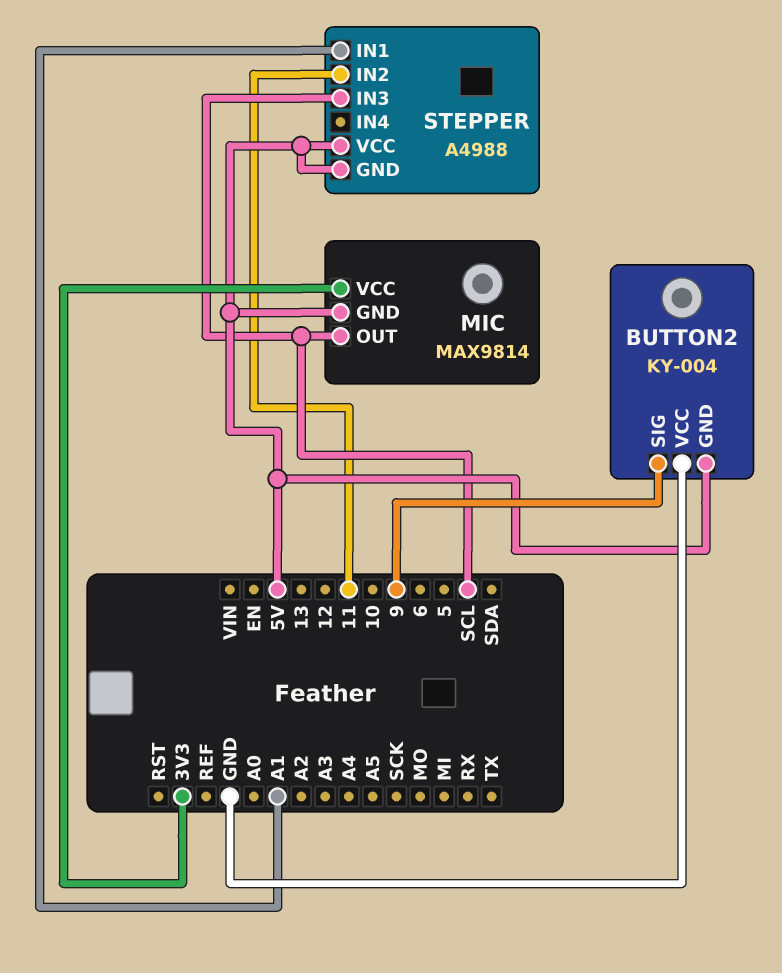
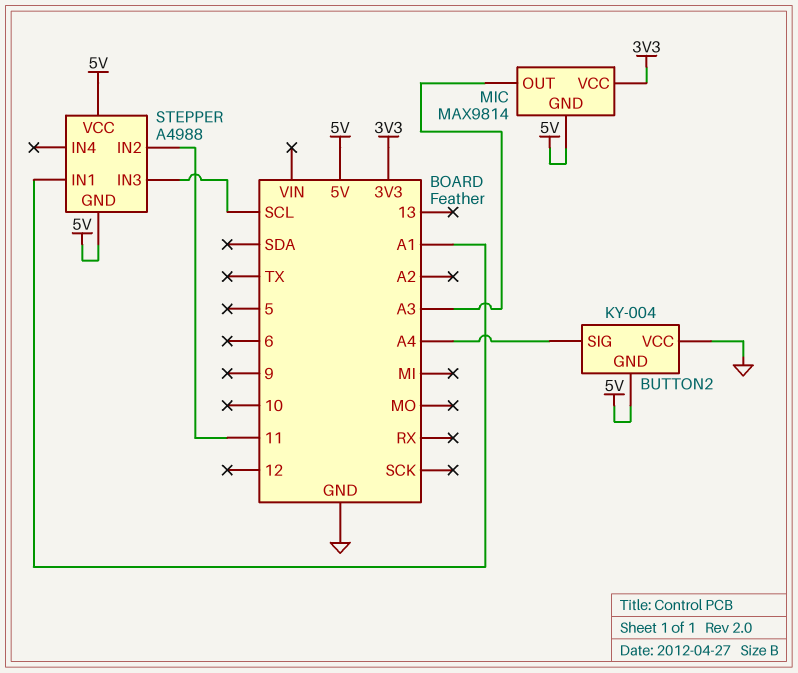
BUTTON2 pin SIG: 9 -> A4
MIC pin OUT: SCL -> A3

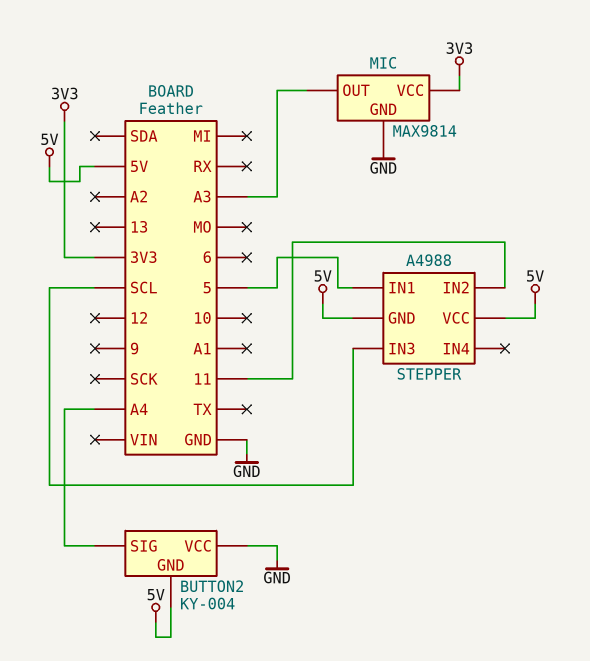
MIC pin GND: 5V -> GND
STEPPER pin IN1: A1 -> 5

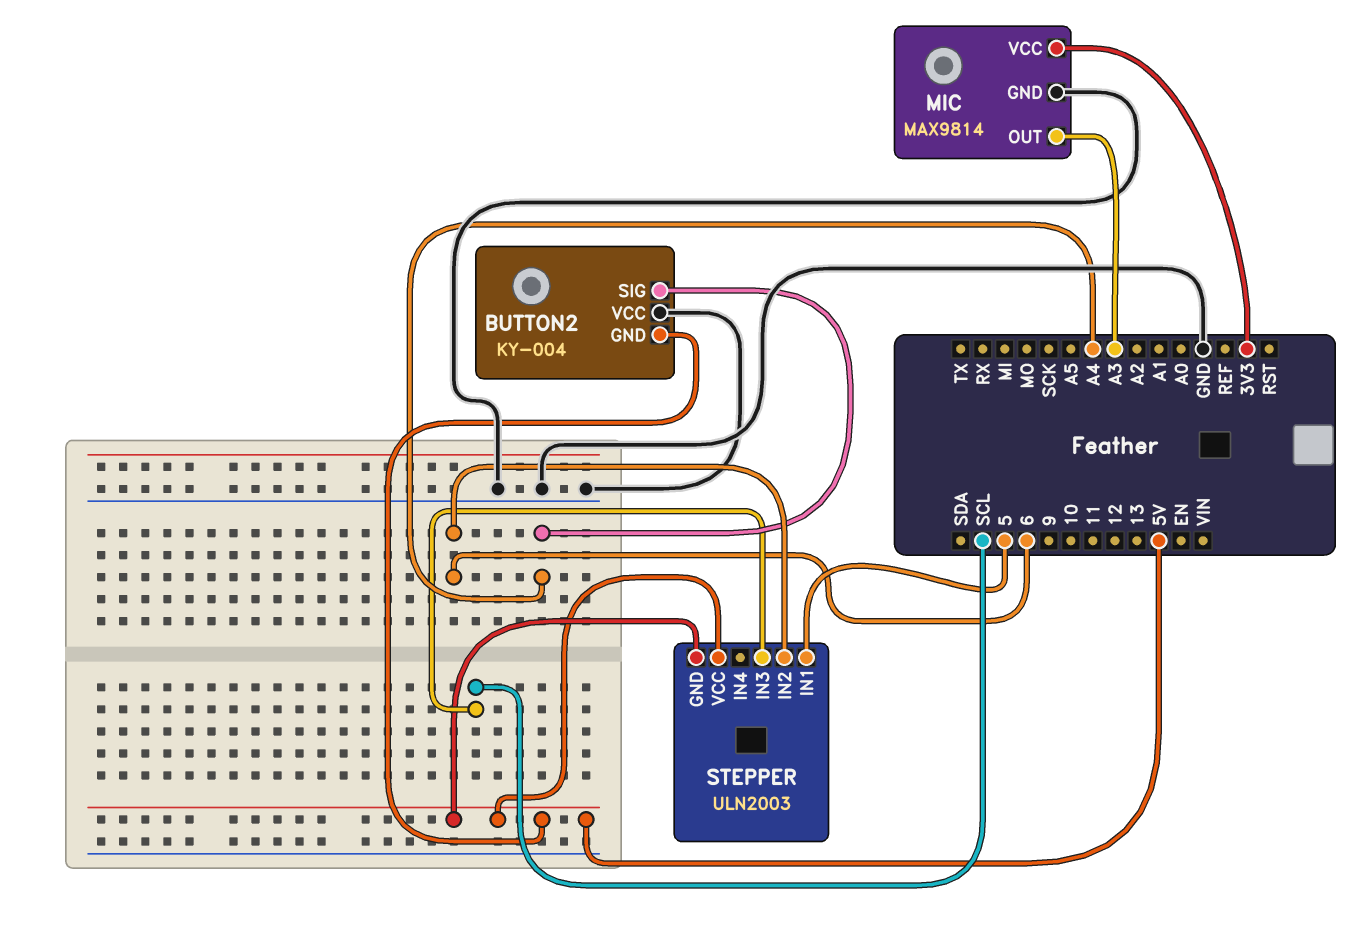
STEPPER: A4988 -> ULN2003
STEPPER pin IN2: 11 -> 6

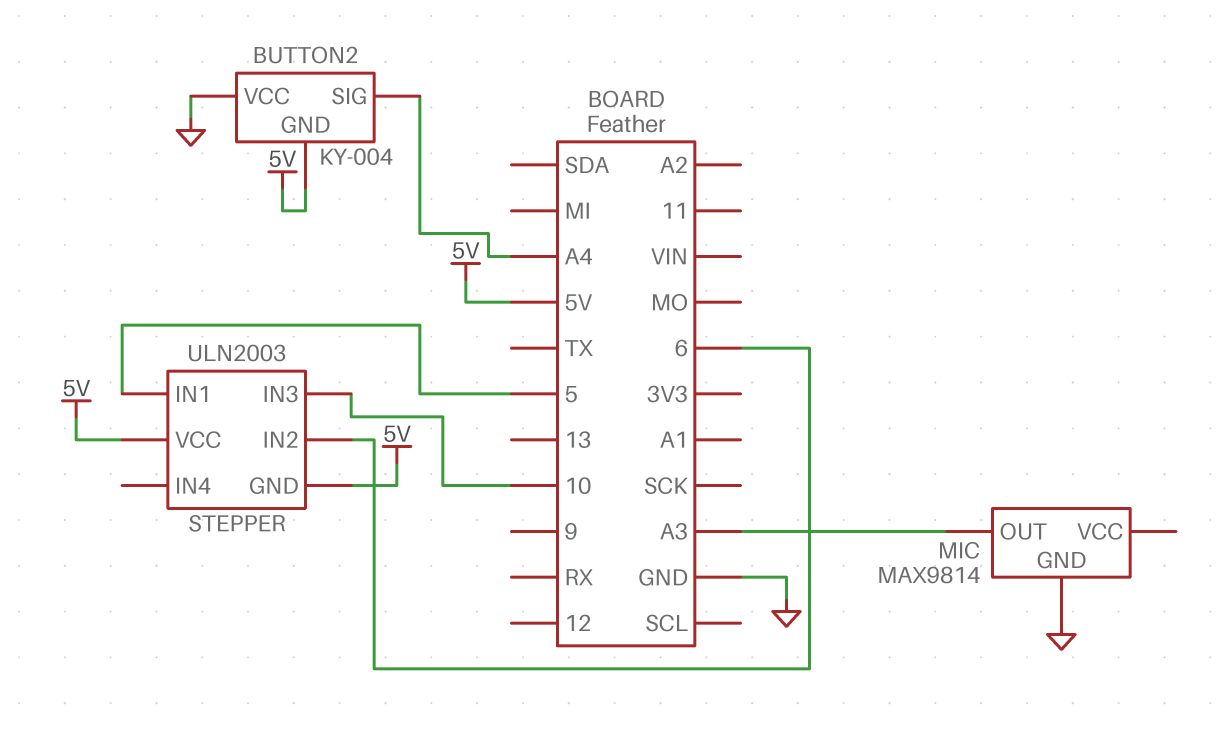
MIC pin VCC: 3V3 -> none
STEPPER pin IN3: SCL -> 10

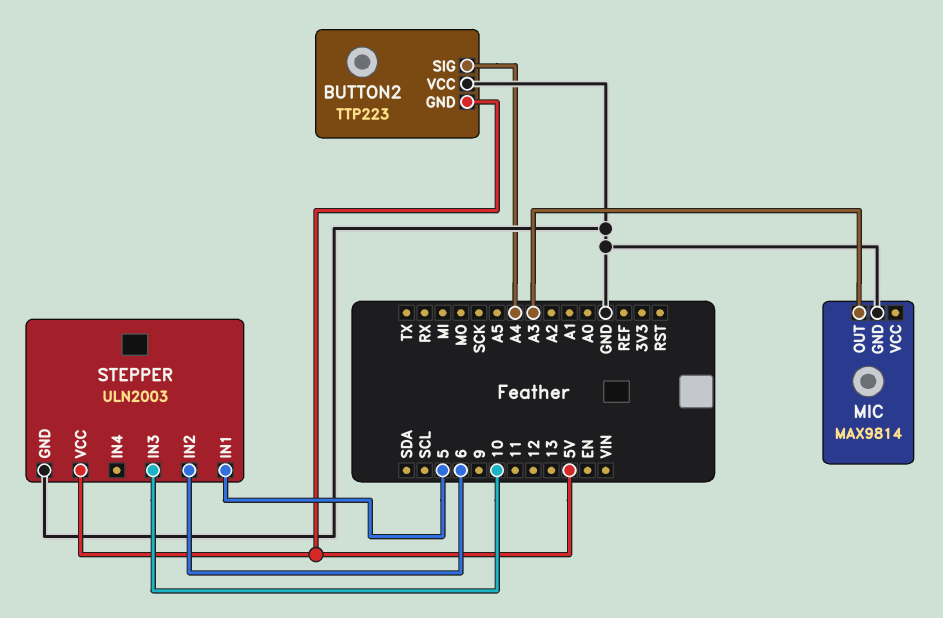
BUTTON2: KY-004 -> TTP223
STEPPER pin GND: 5V -> GND

